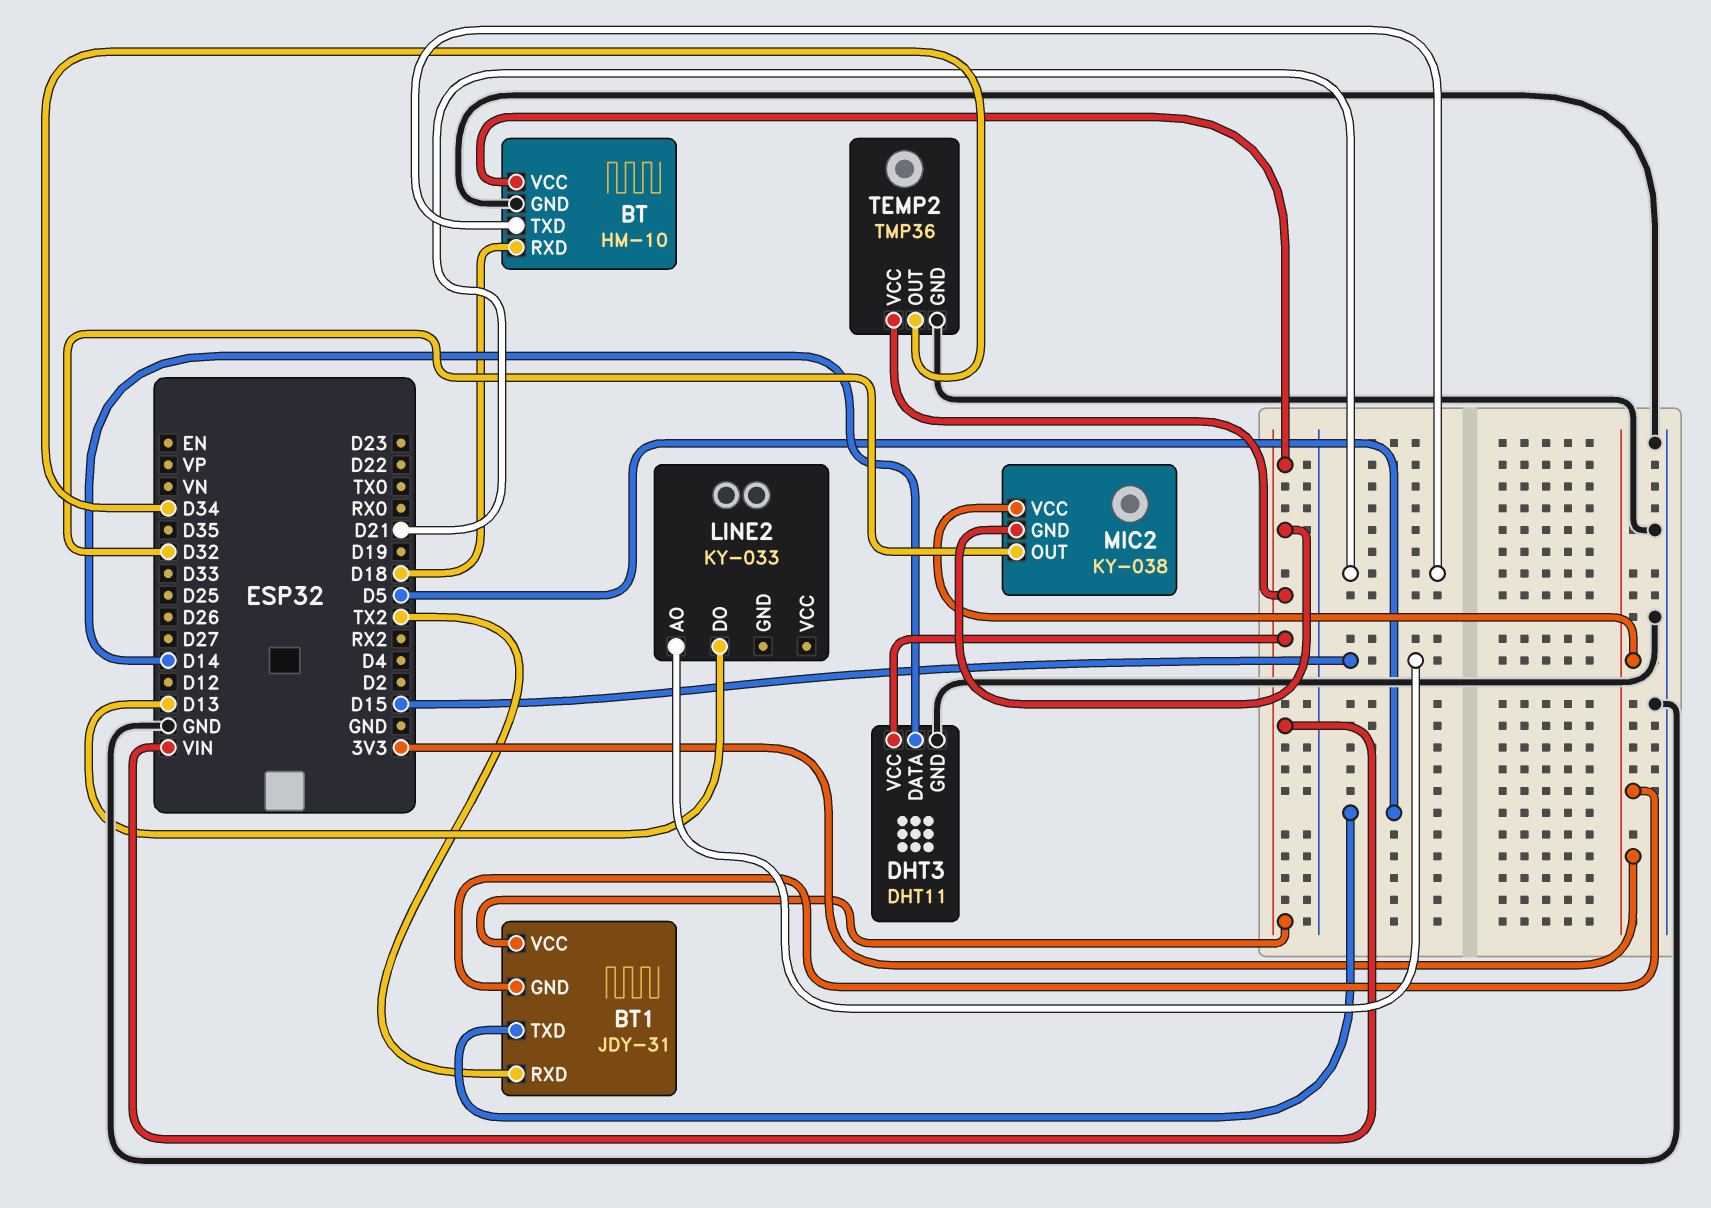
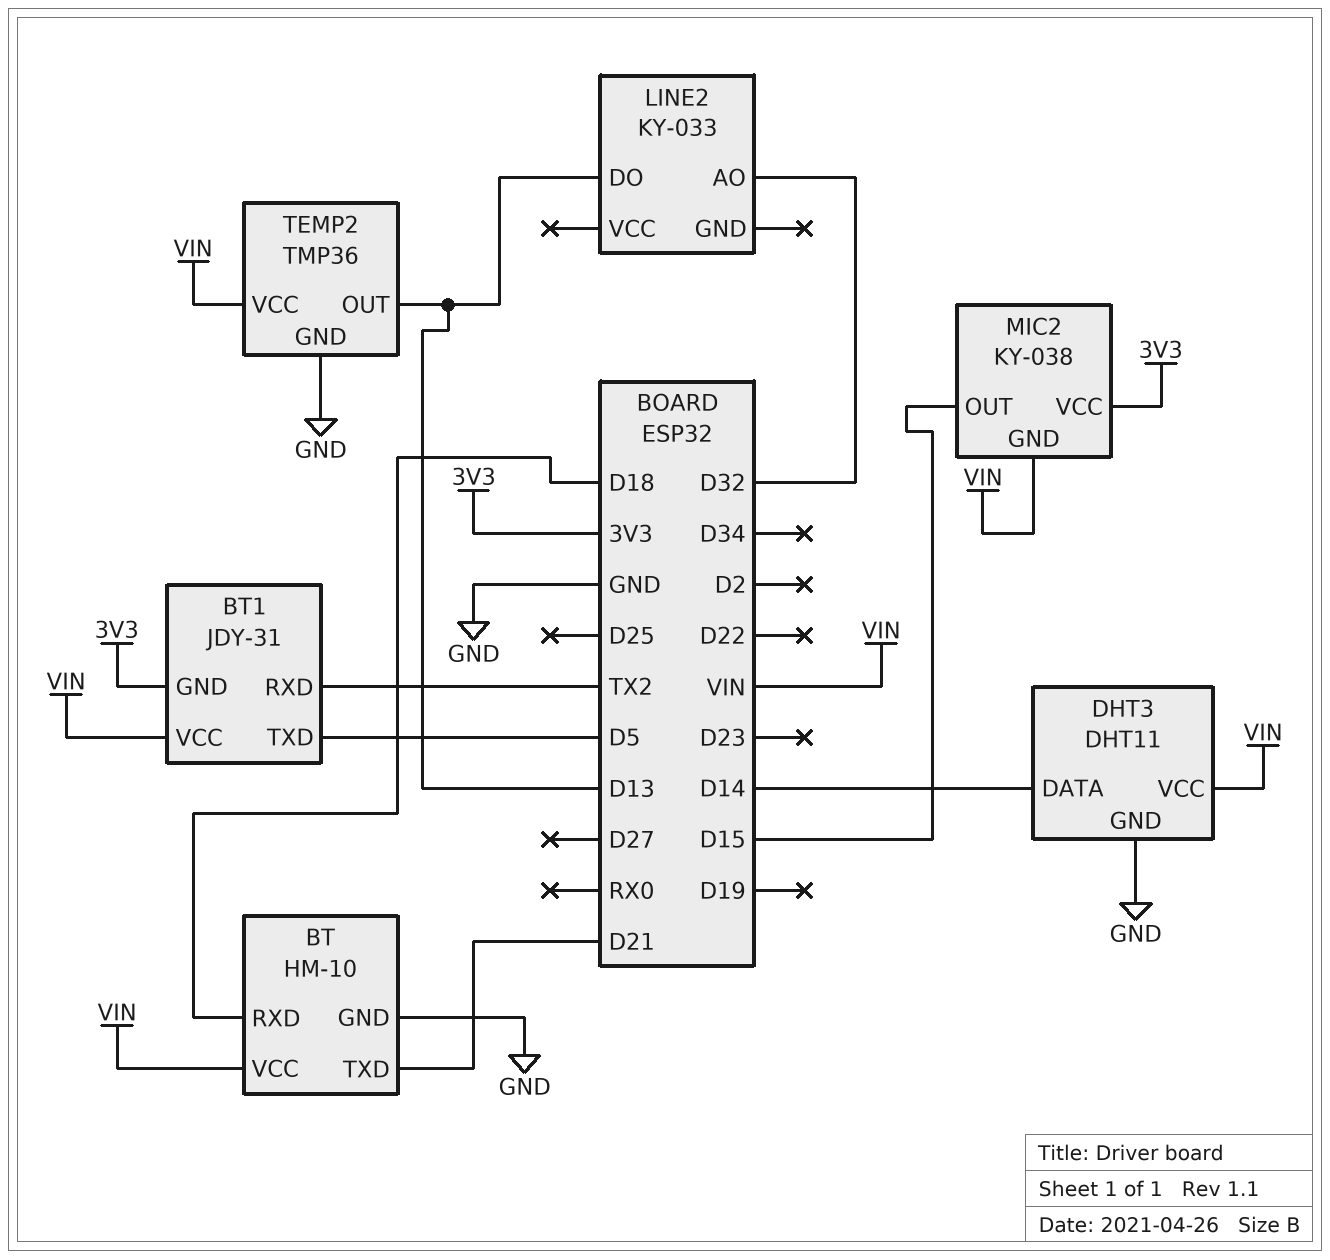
LINE2 pin AO: D15 -> D32
MIC2 pin OUT: D32 -> D15
TEMP2 pin OUT: D34 -> D13

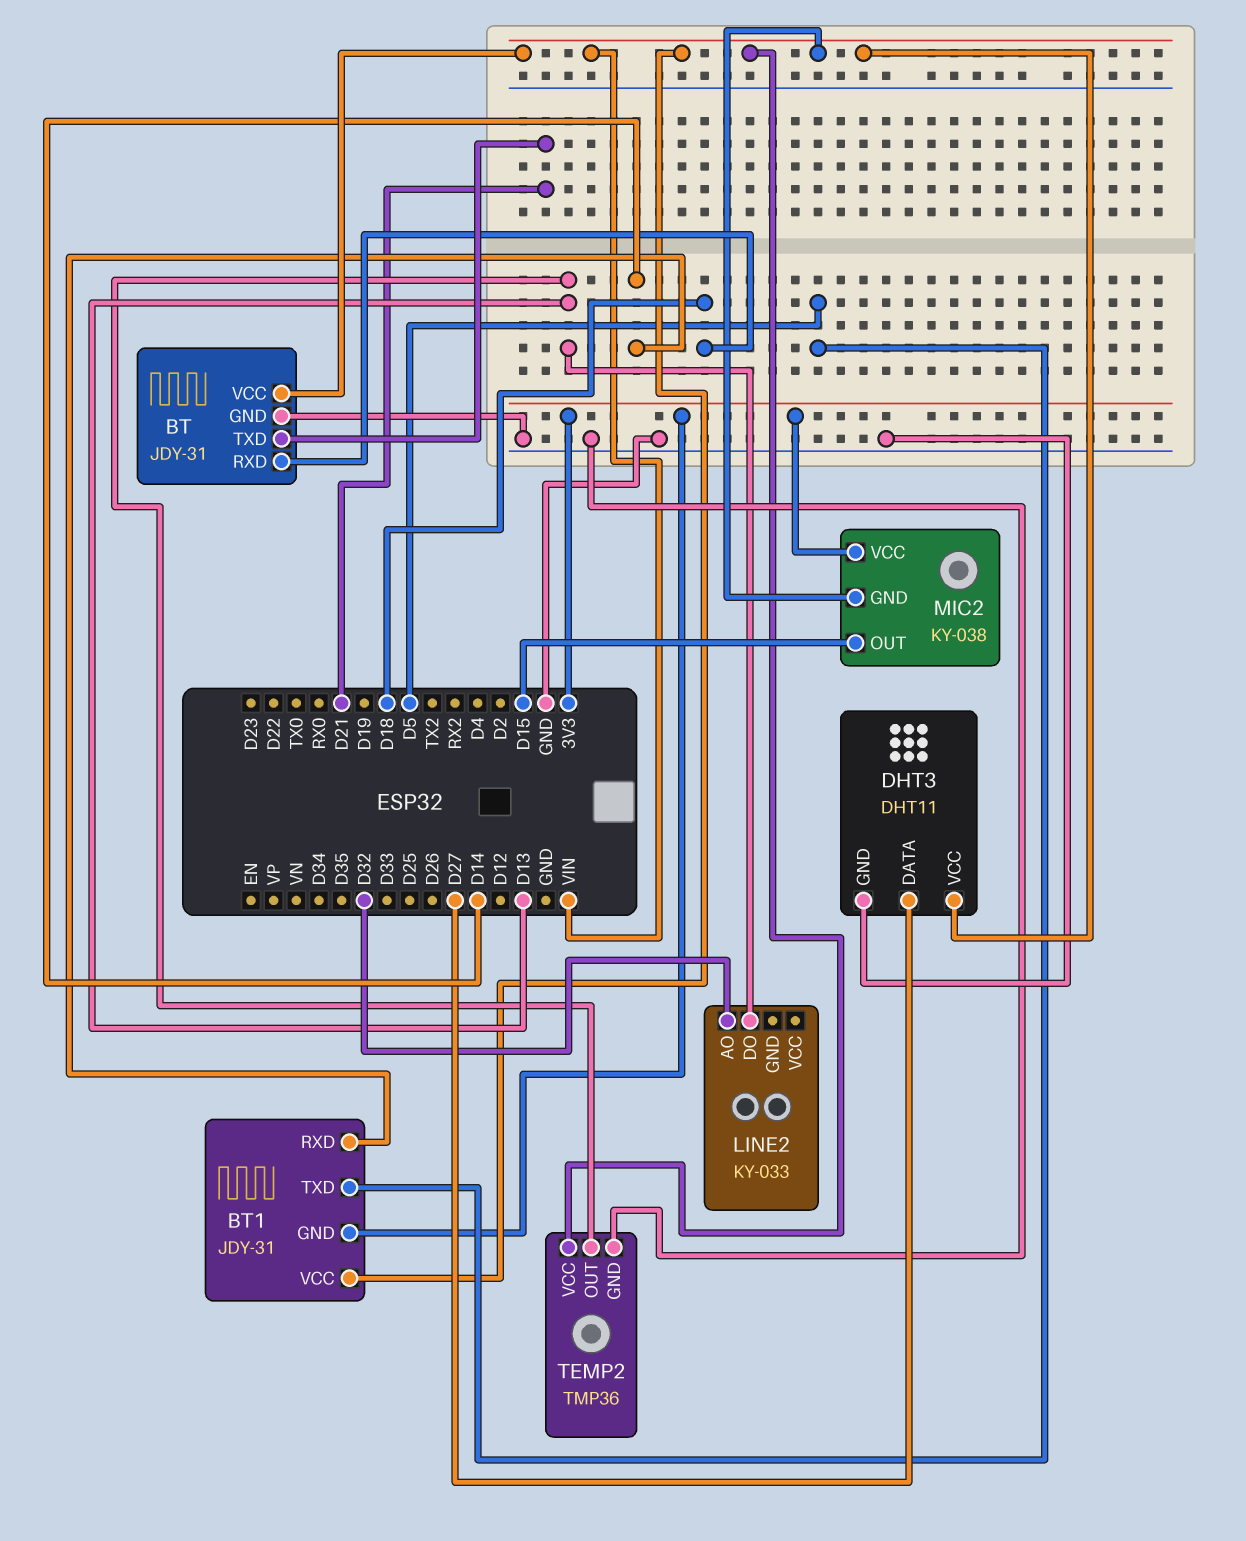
BT: HM-10 -> JDY-31
BT1 pin RXD: TX2 -> D14
DHT3 pin DATA: D14 -> D27

